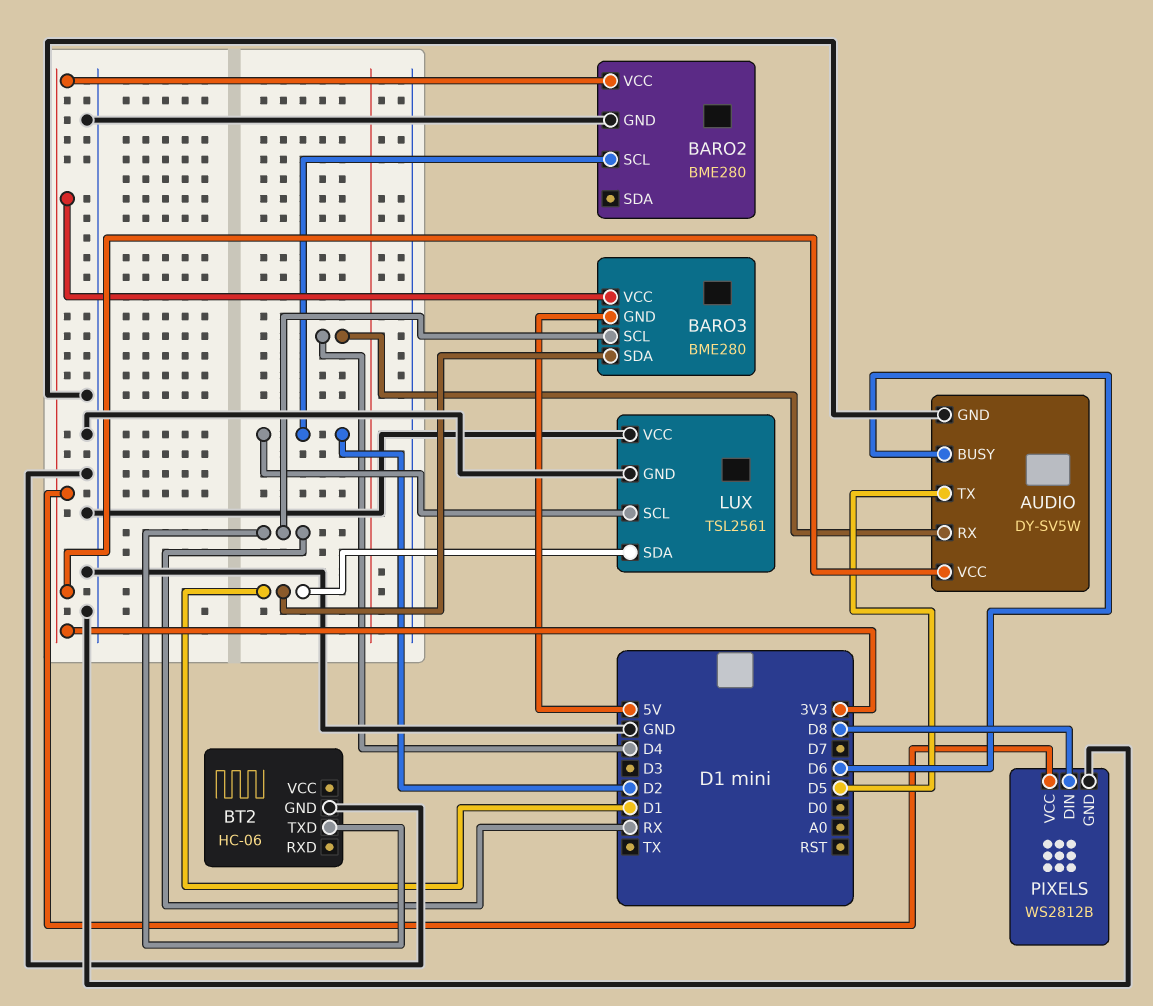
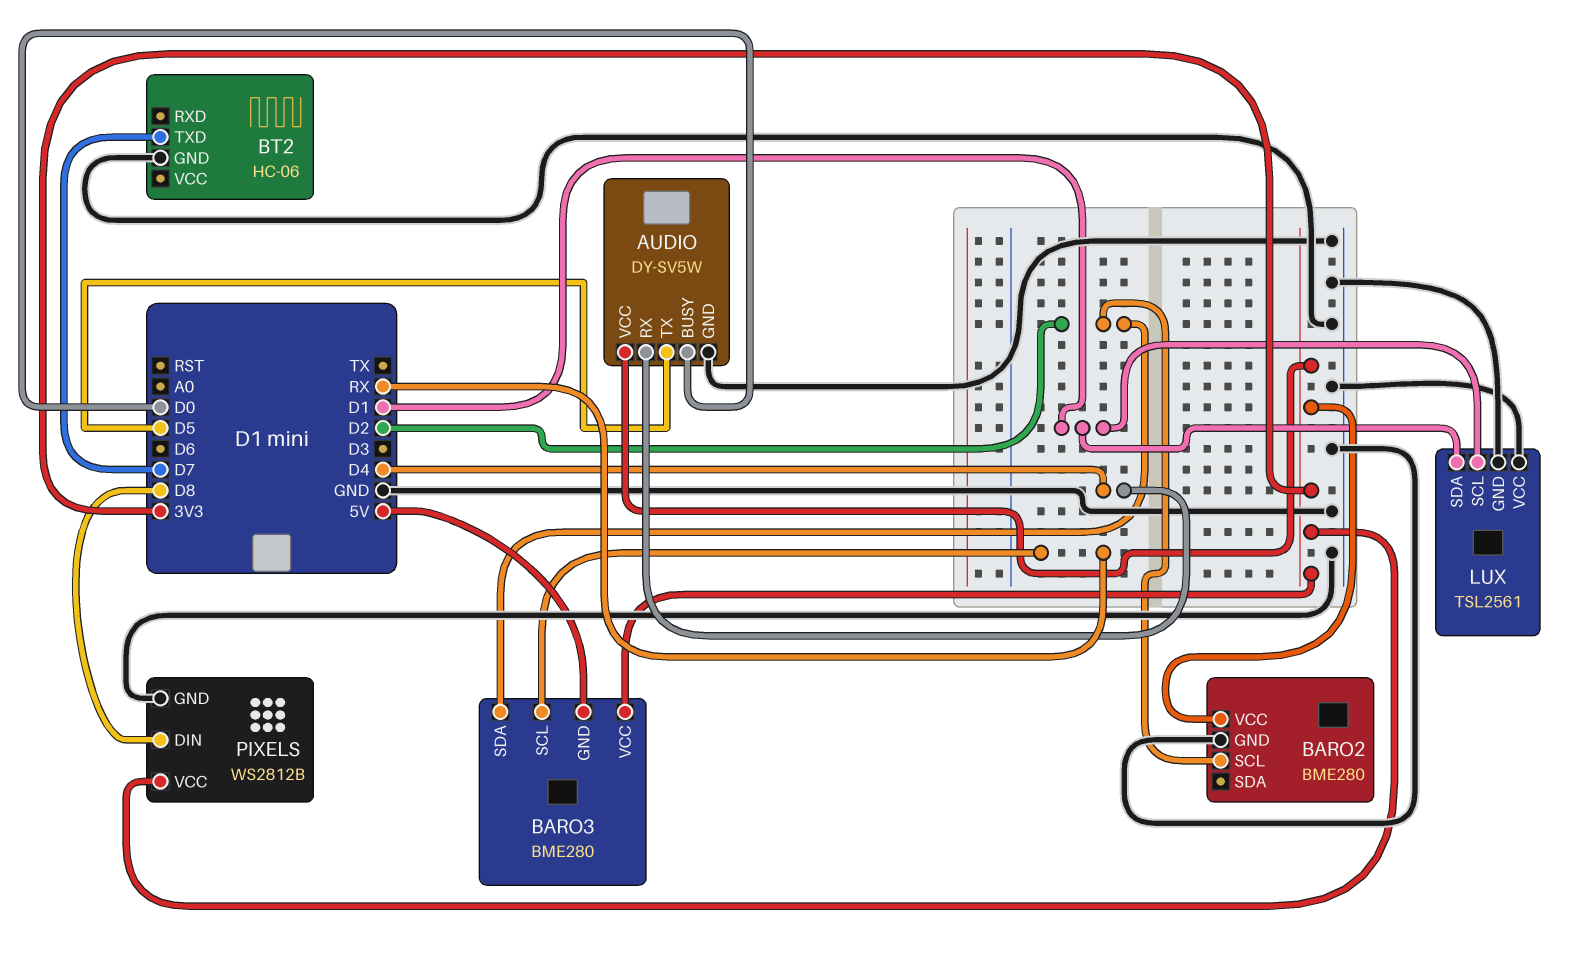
AUDIO pin BUSY: D6 -> D0
BARO3 pin SDA: D1 -> D2
BT2 pin TXD: RX -> D7
LUX pin SCL: D2 -> D1

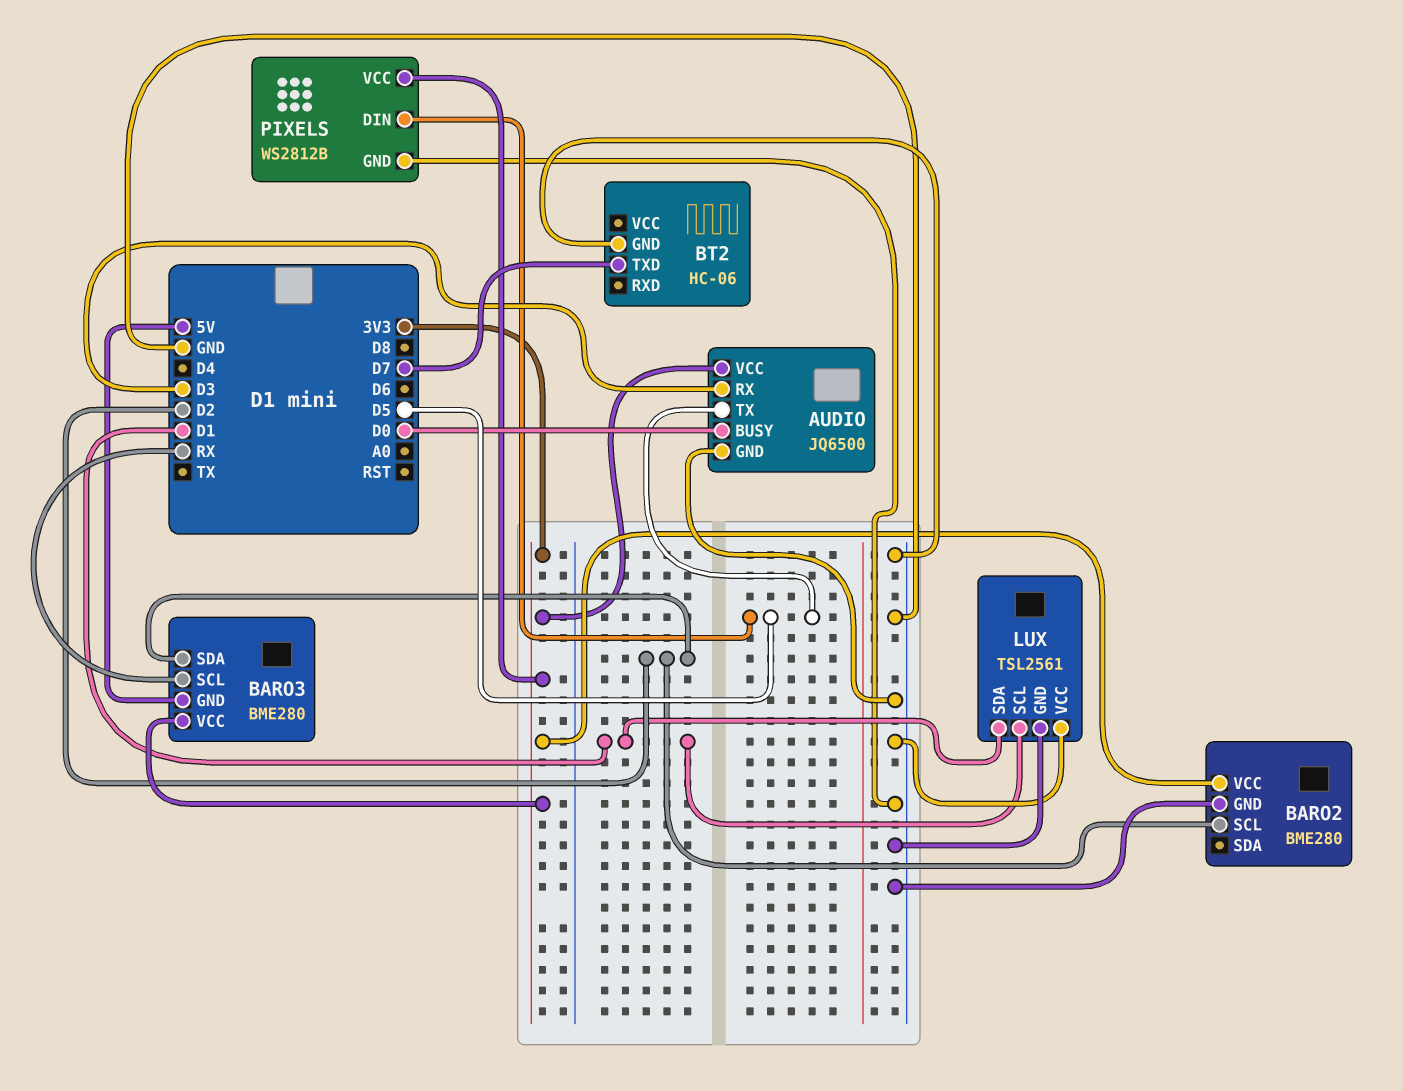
AUDIO: DY-SV5W -> JQ6500
AUDIO pin RX: D4 -> D3
PIXELS pin DIN: D8 -> D5

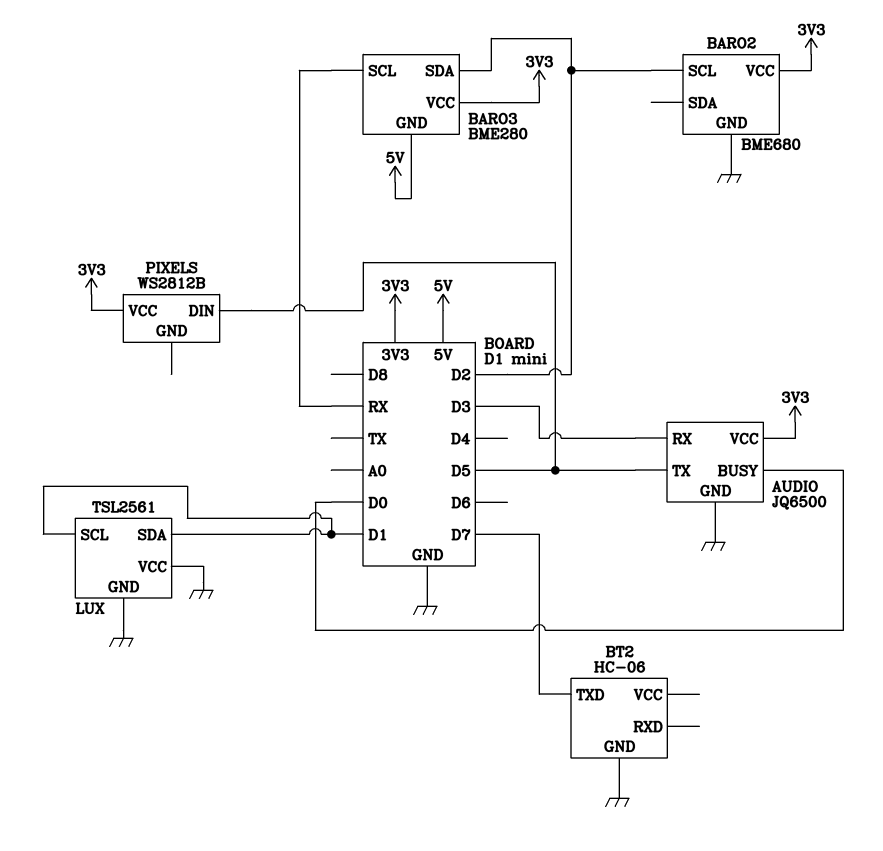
BARO2: BME280 -> BME680
PIXELS pin GND: GND -> none

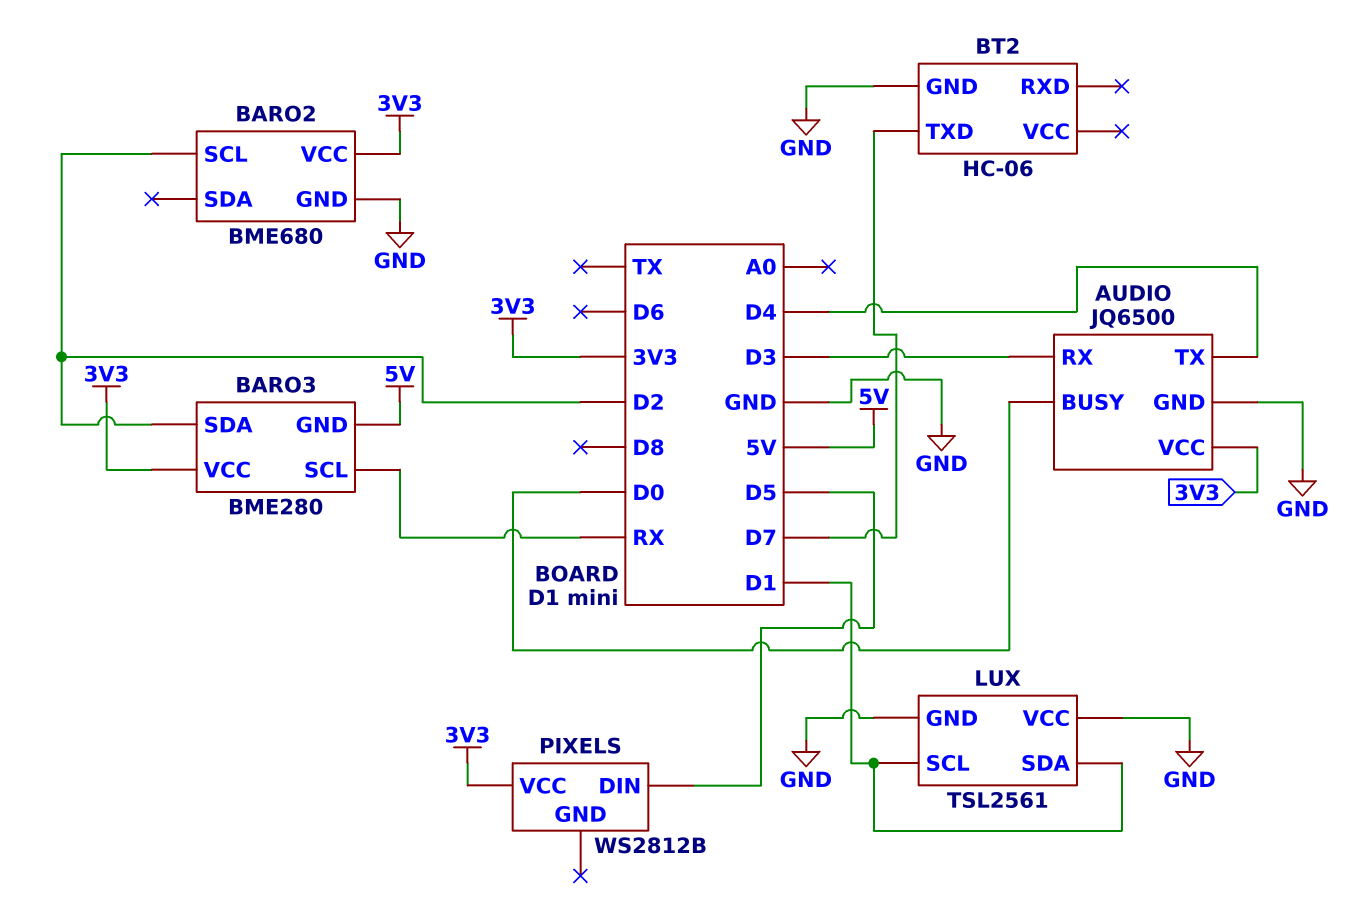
AUDIO pin TX: D5 -> D4

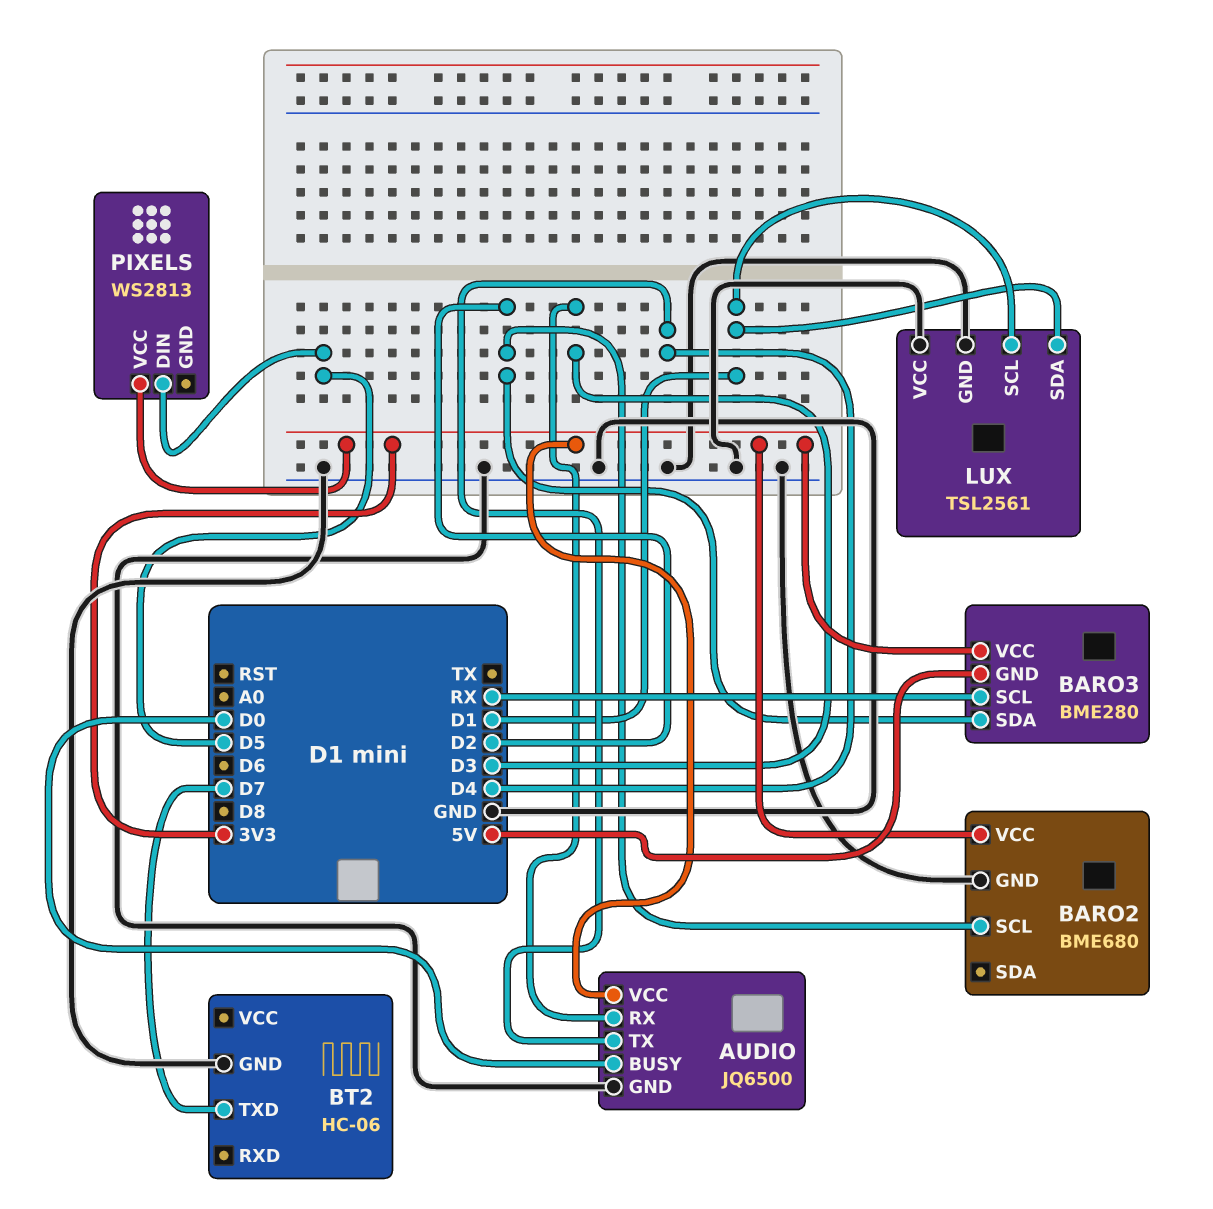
PIXELS: WS2812B -> WS2813

